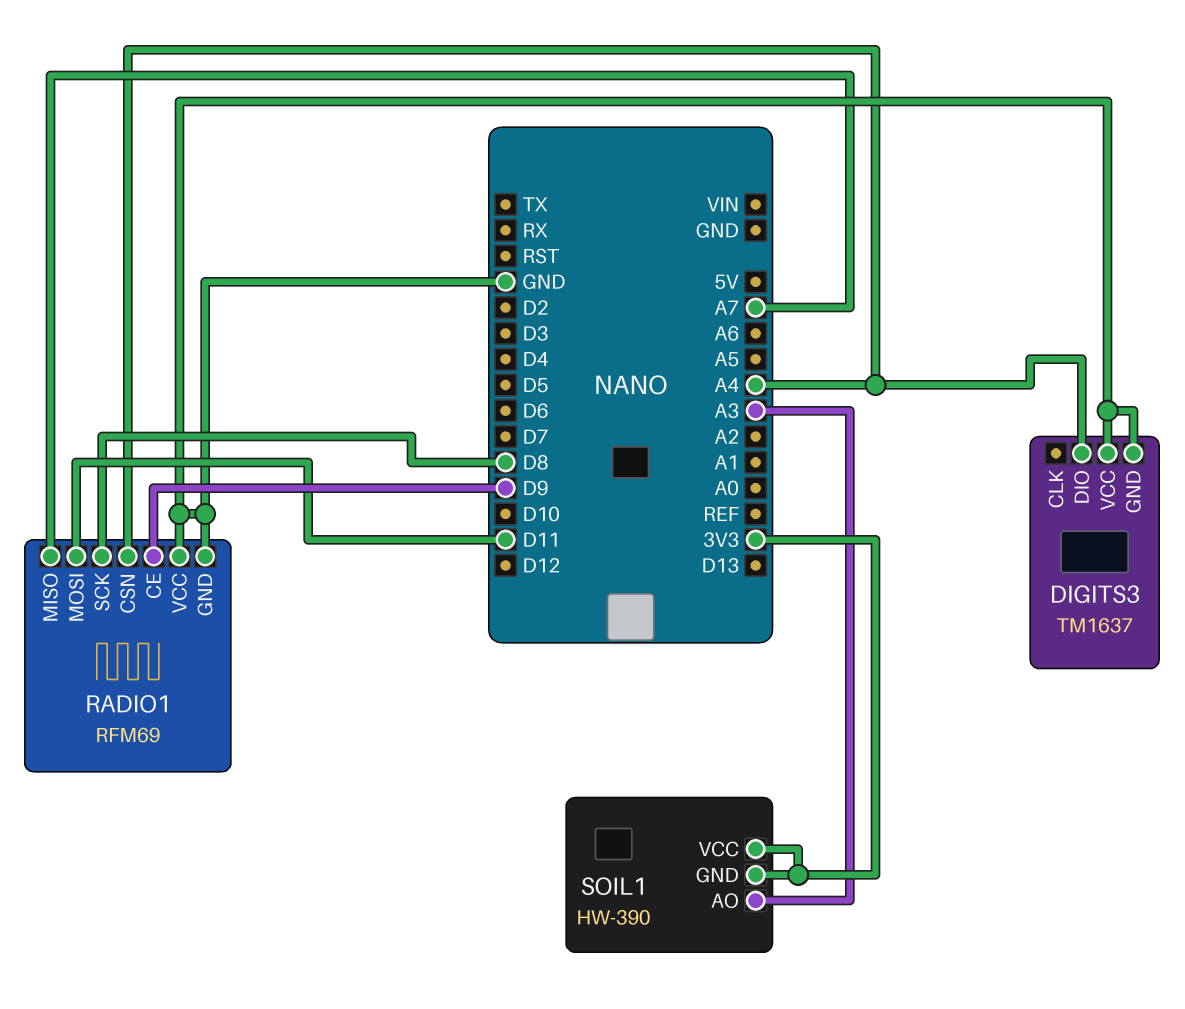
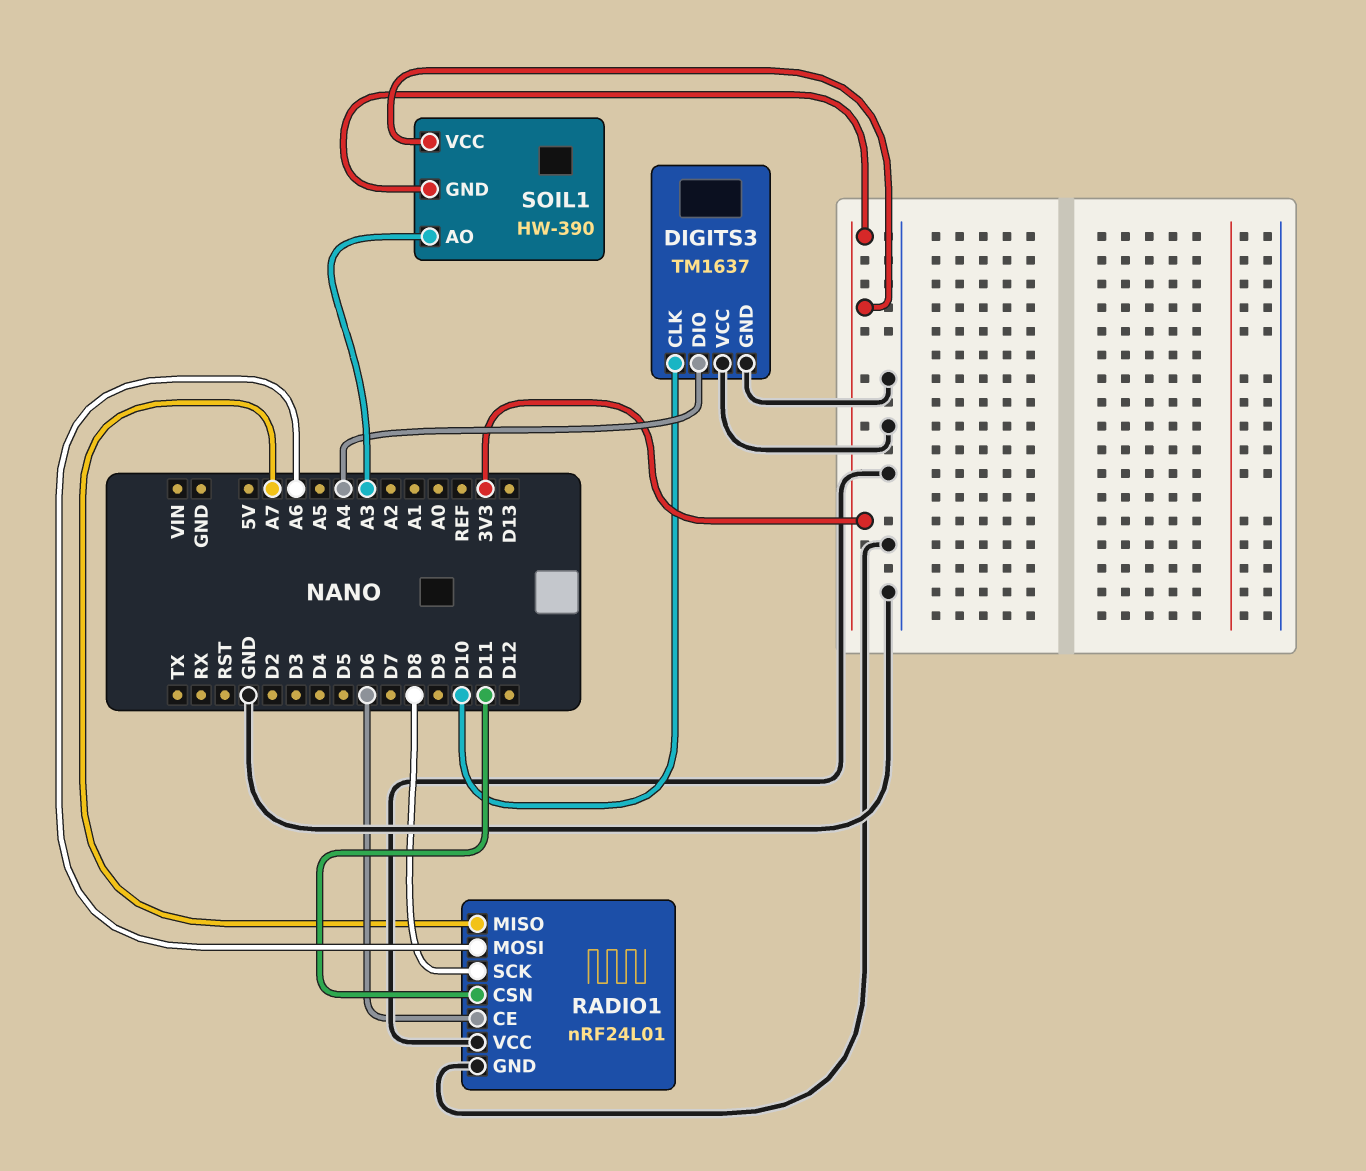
DIGITS3 pin CLK: none -> D10
RADIO1: RFM69 -> nRF24L01
RADIO1 pin CE: D9 -> D6
RADIO1 pin CSN: A4 -> D11
RADIO1 pin MOSI: D11 -> A6

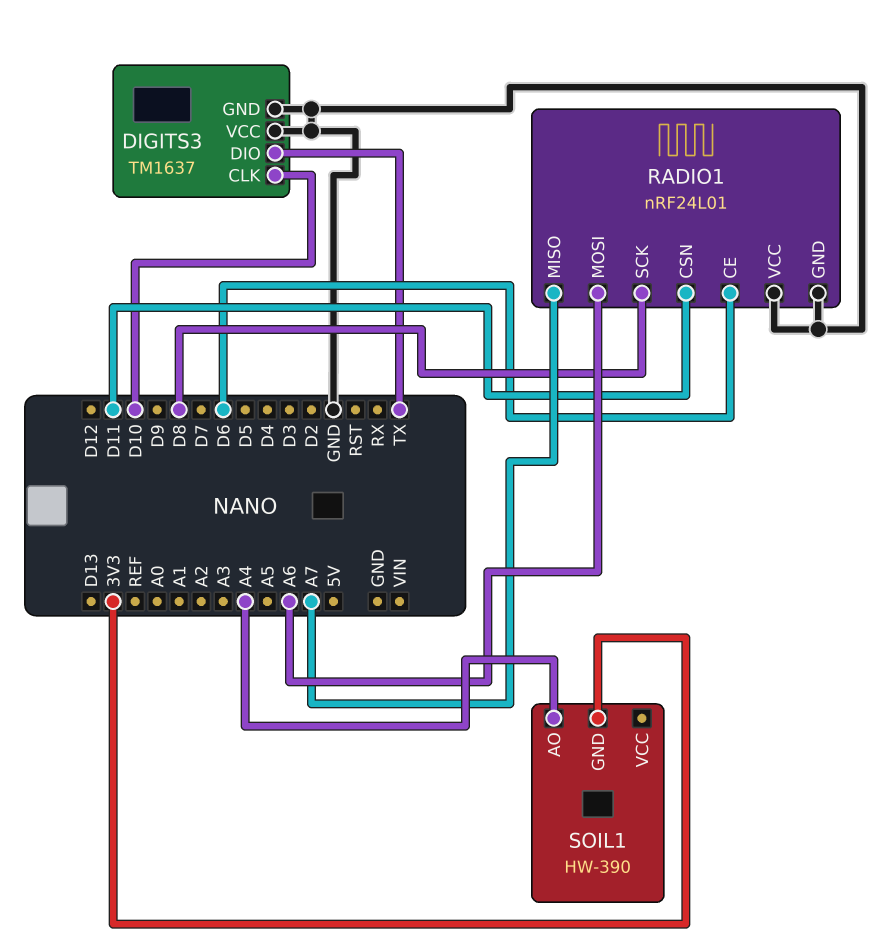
DIGITS3 pin DIO: A4 -> TX
SOIL1 pin AO: A3 -> A4
SOIL1 pin VCC: 3V3 -> none

